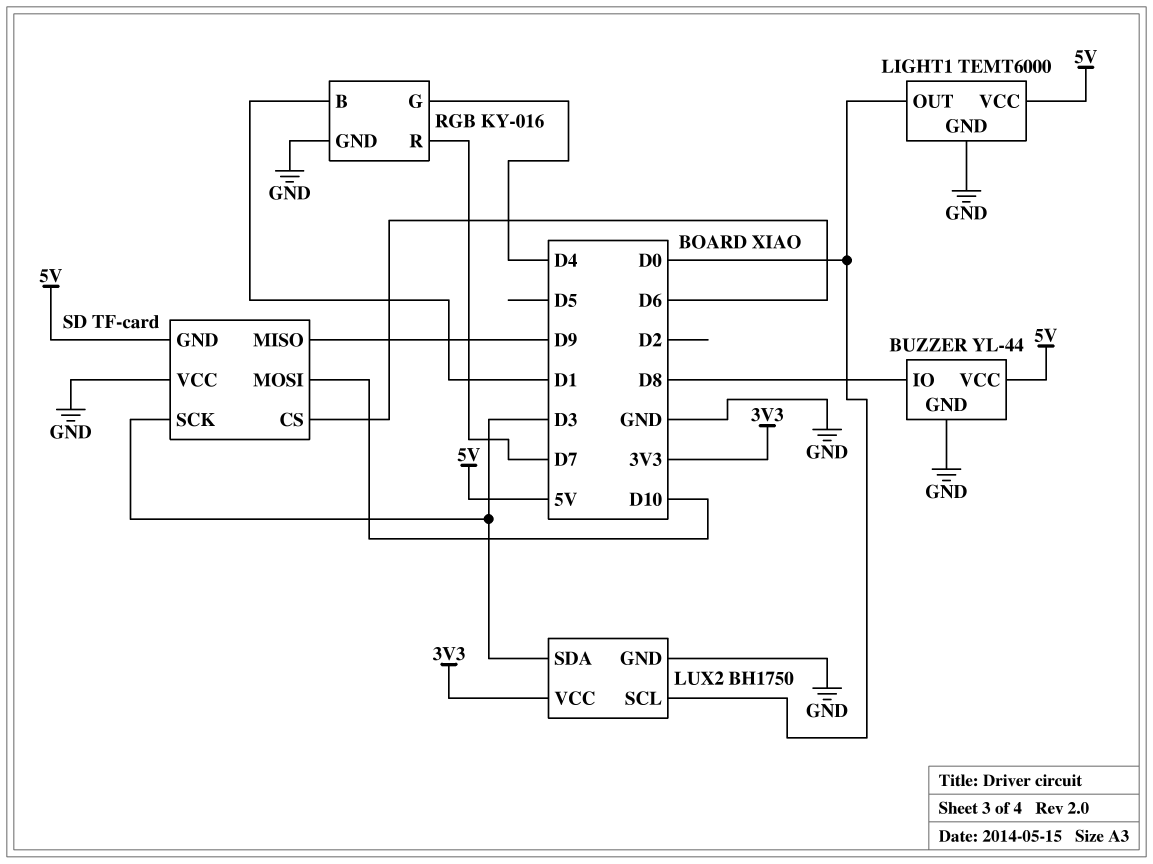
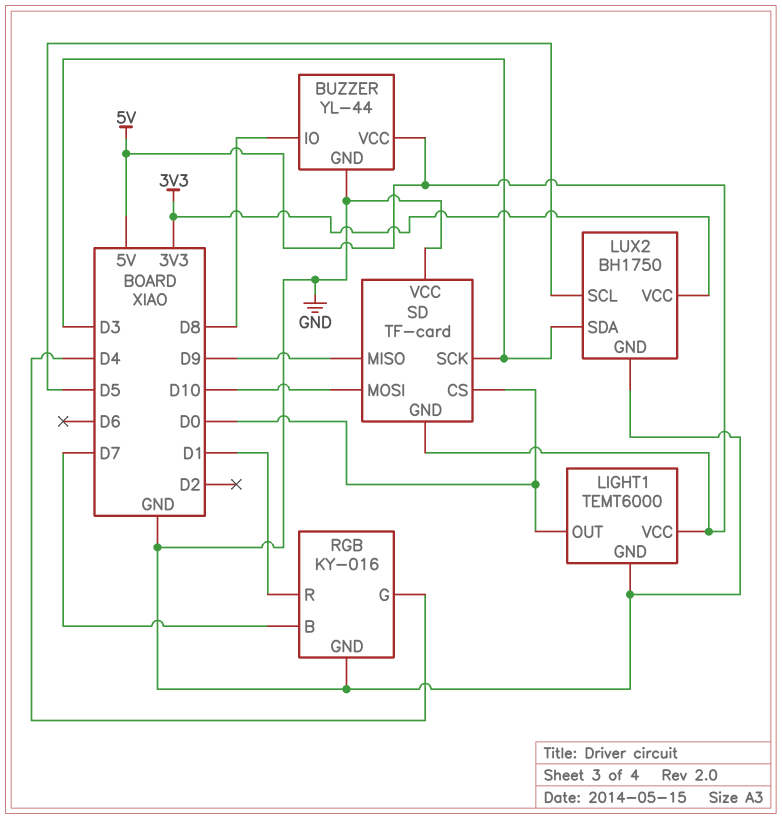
LUX2 pin SCL: D0 -> D5
RGB pin B: D1 -> D7
RGB pin R: D7 -> D1
SD pin CS: D6 -> D0

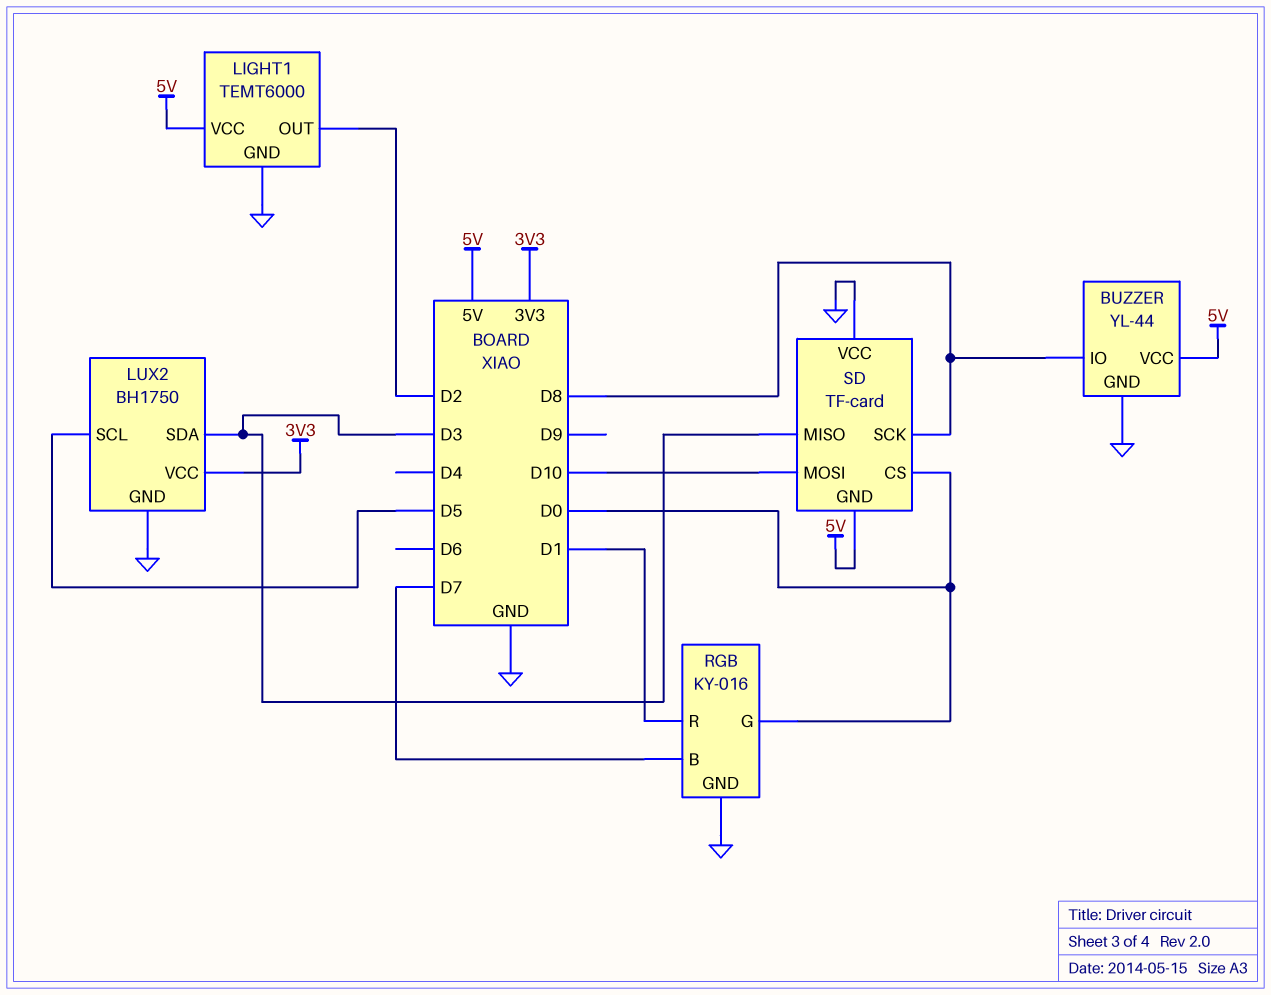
LIGHT1 pin OUT: D0 -> D2
RGB pin G: D4 -> D0
SD pin MISO: D9 -> D3
SD pin SCK: D3 -> D8

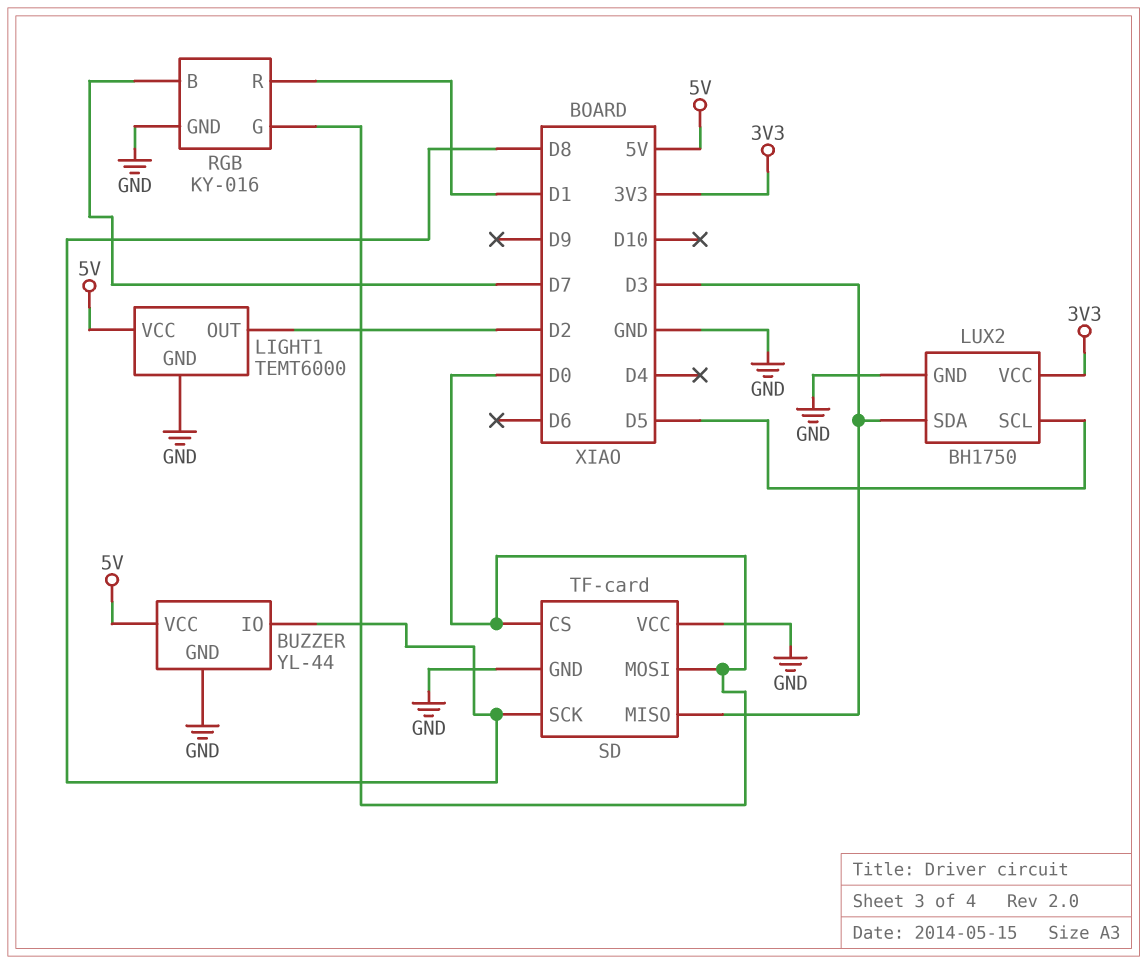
SD pin GND: 5V -> GND
SD pin MOSI: D10 -> D0

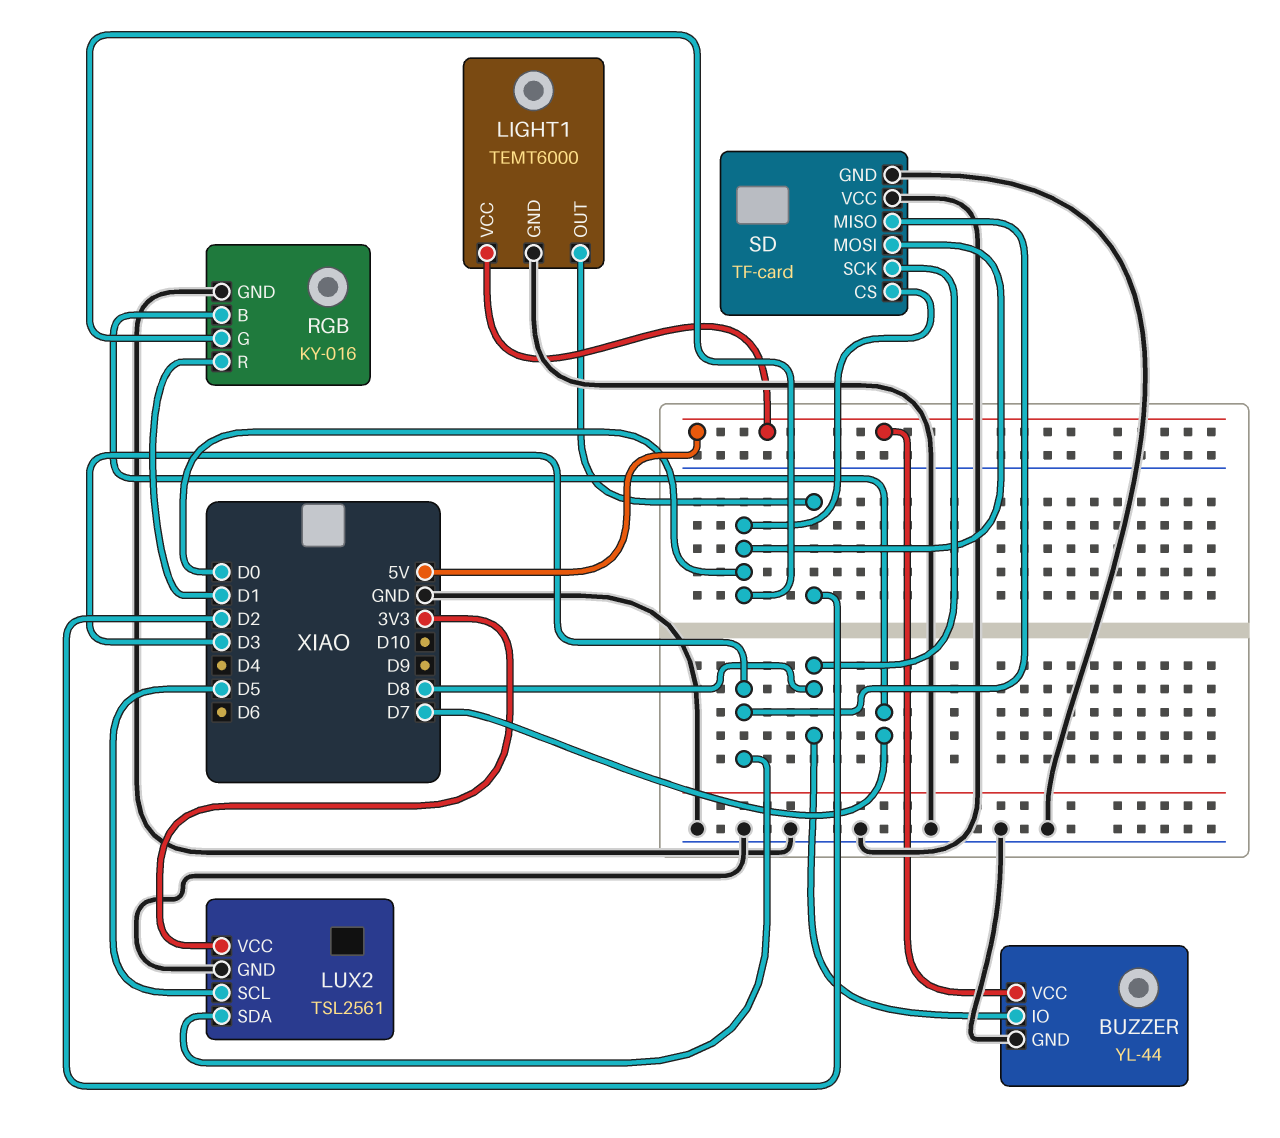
LUX2: BH1750 -> TSL2561

